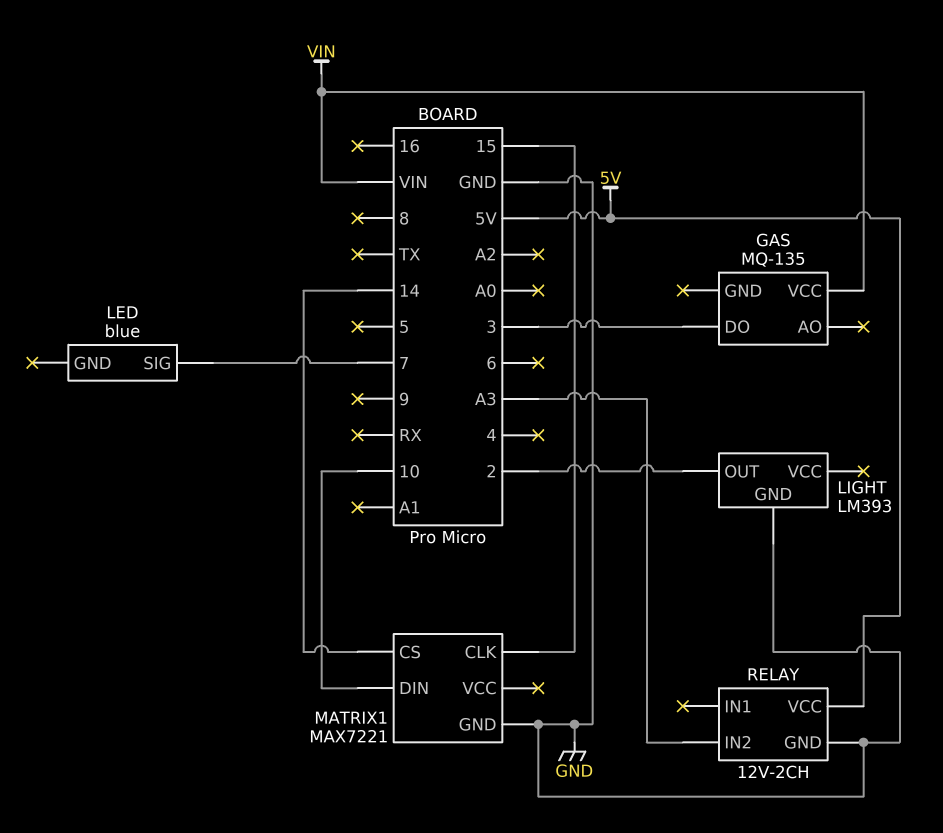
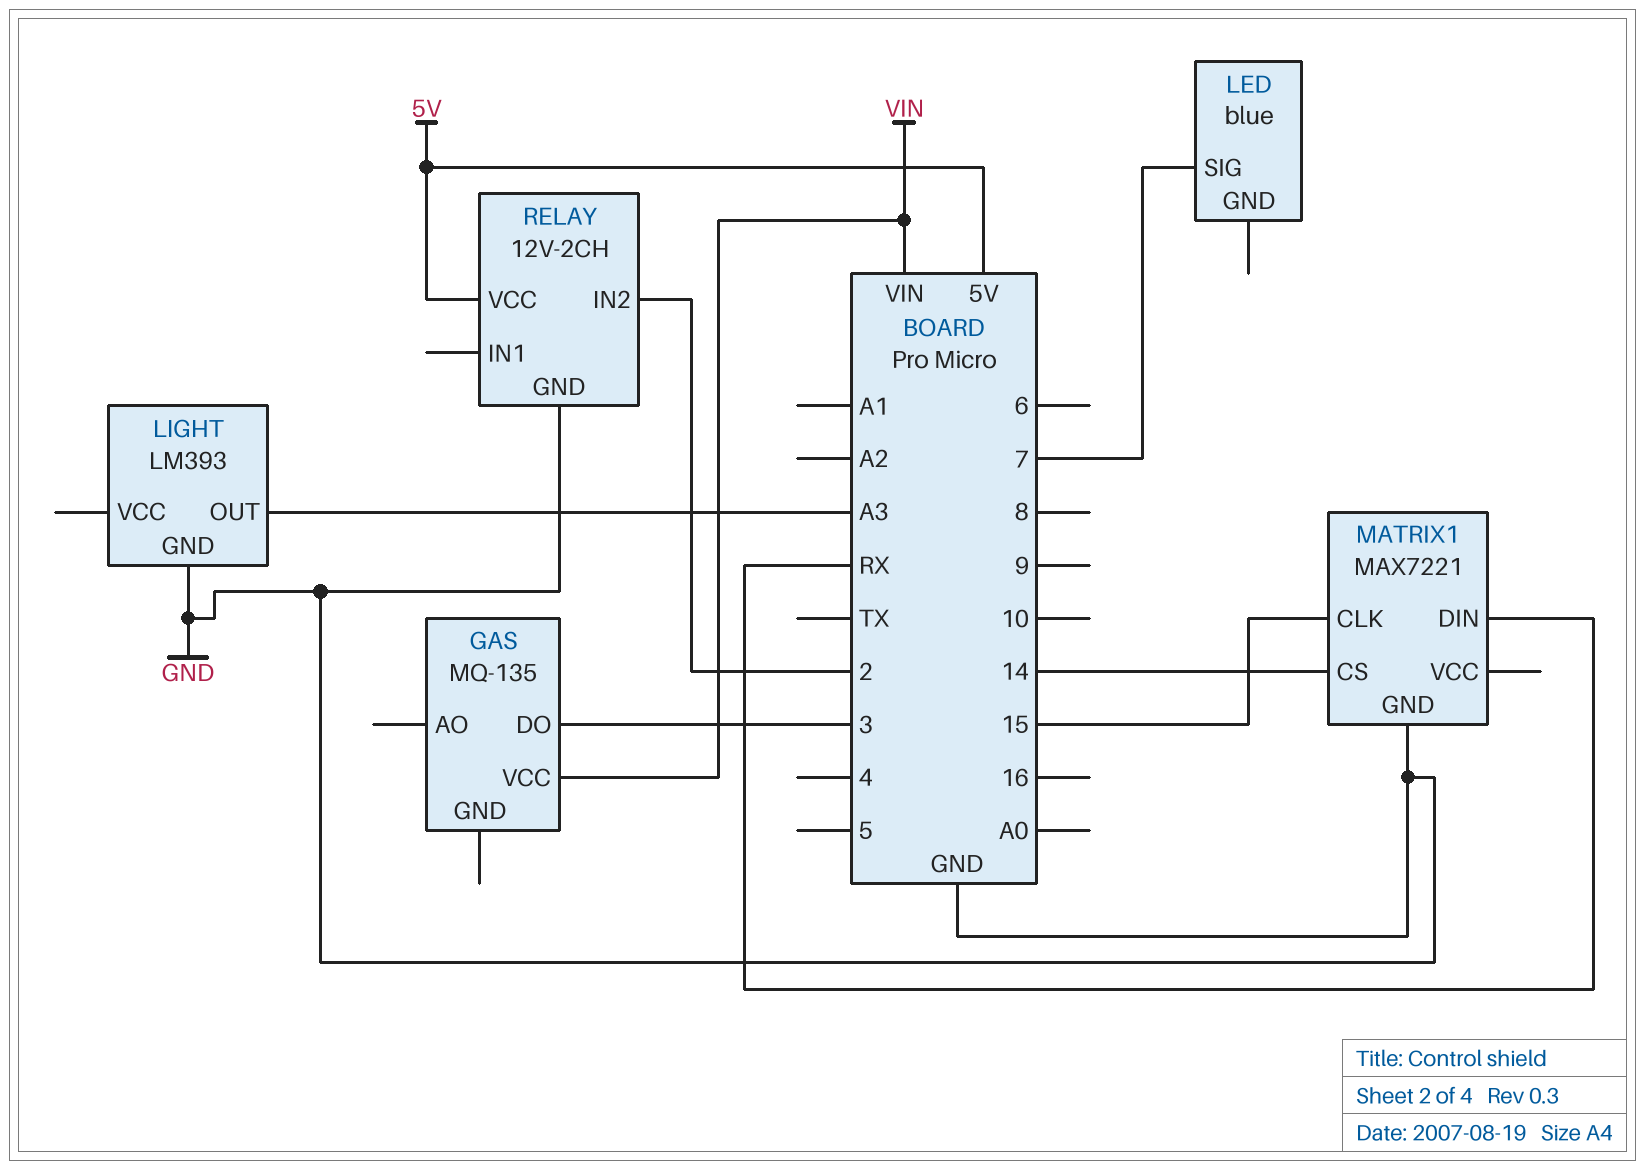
LIGHT pin OUT: 2 -> A3
MATRIX1 pin DIN: 10 -> RX
RELAY pin IN2: A3 -> 2

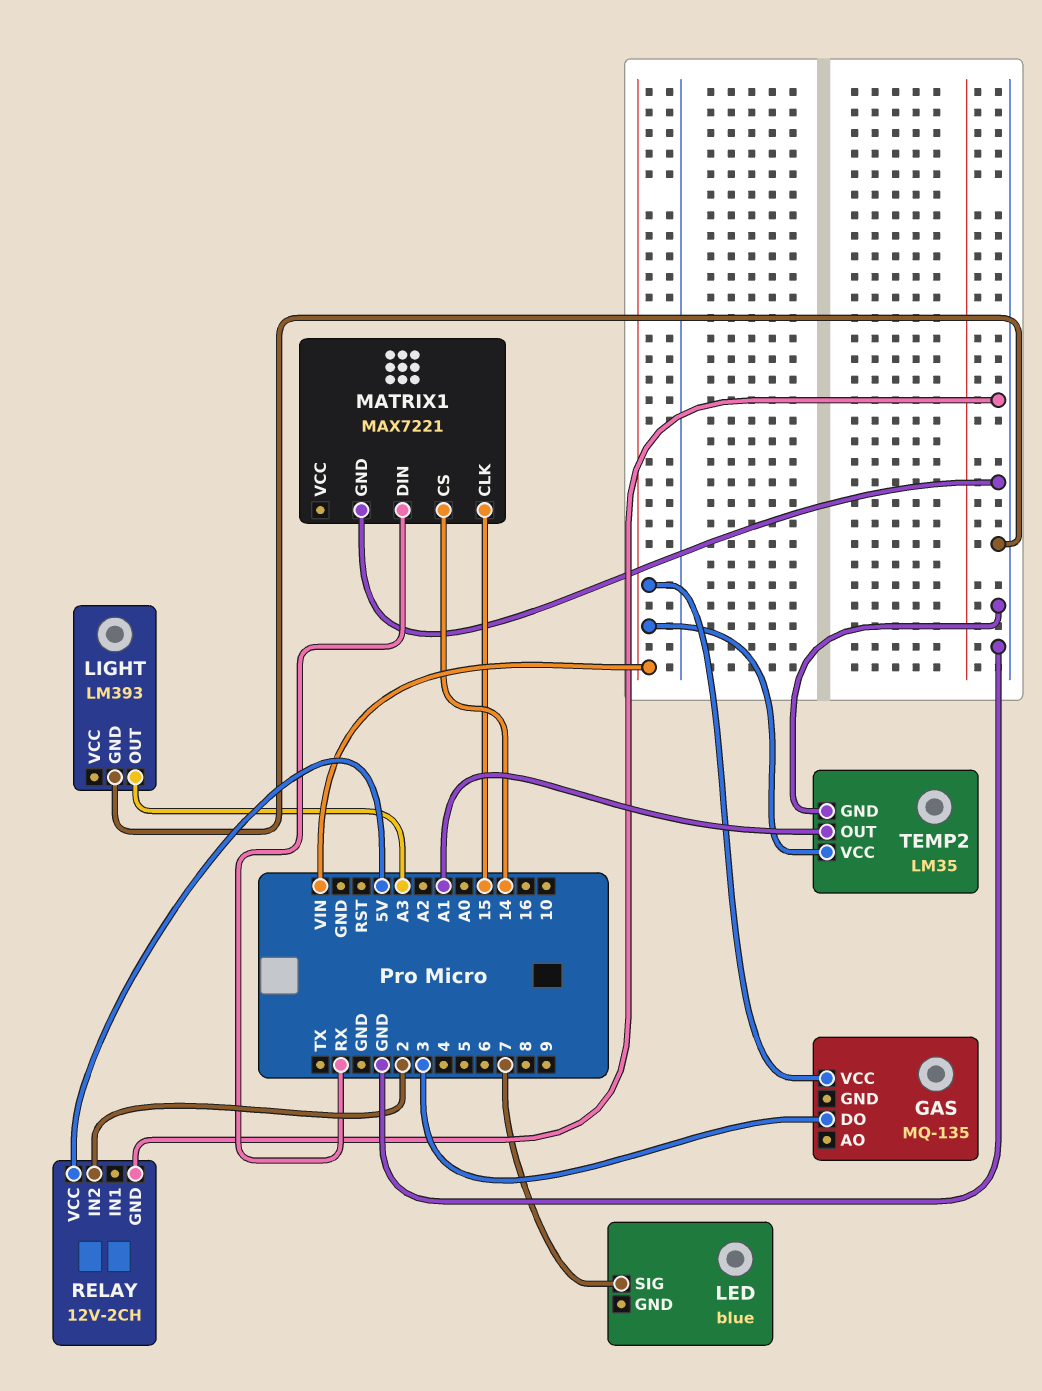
TEMP2: none -> LM35
TEMP2 pin GND: none -> GND
TEMP2 pin OUT: none -> A1
TEMP2 pin VCC: none -> VIN

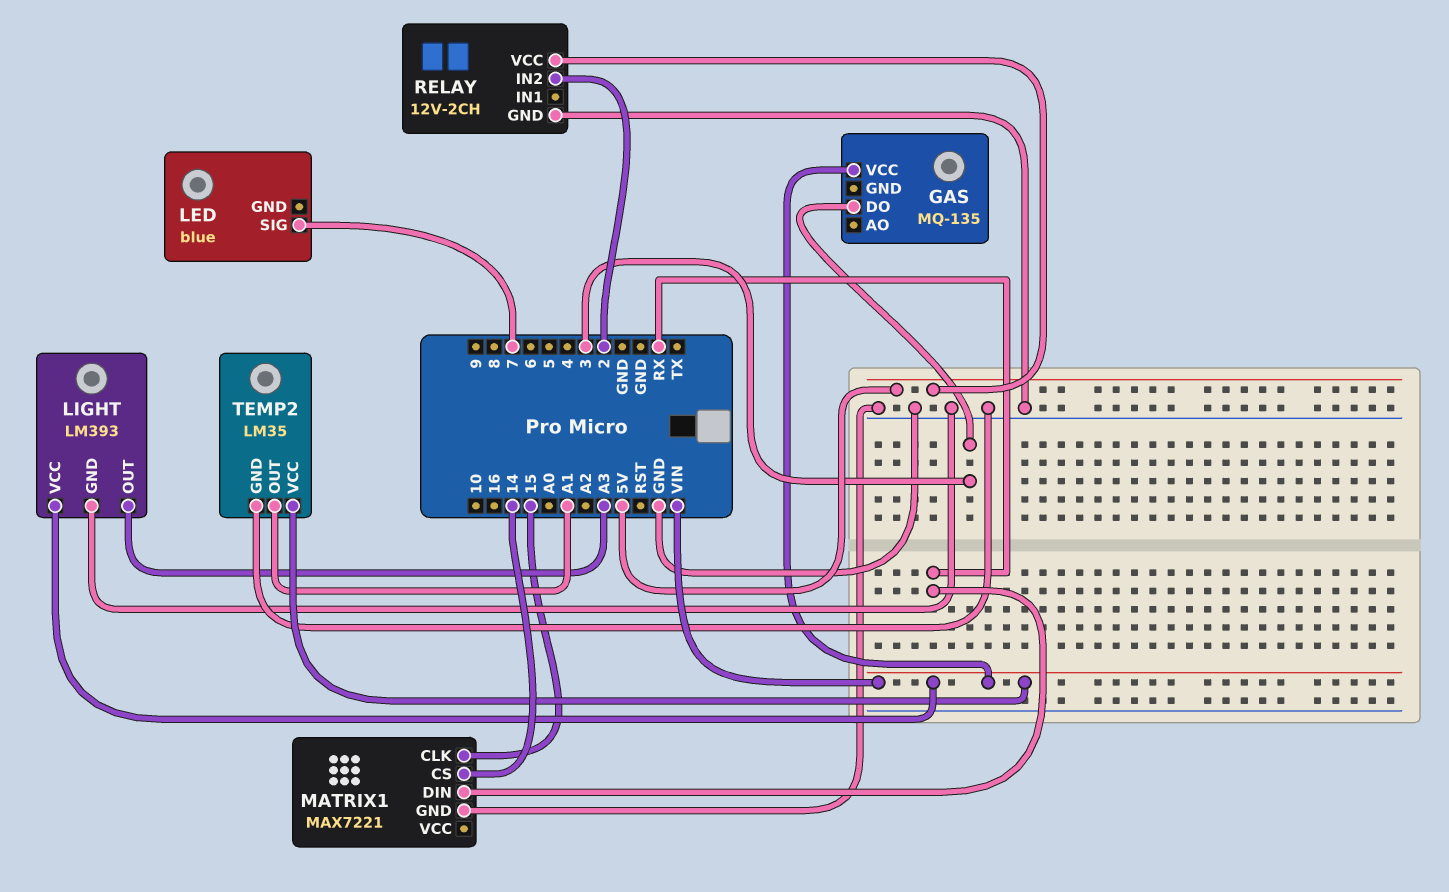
LIGHT pin VCC: none -> VIN

